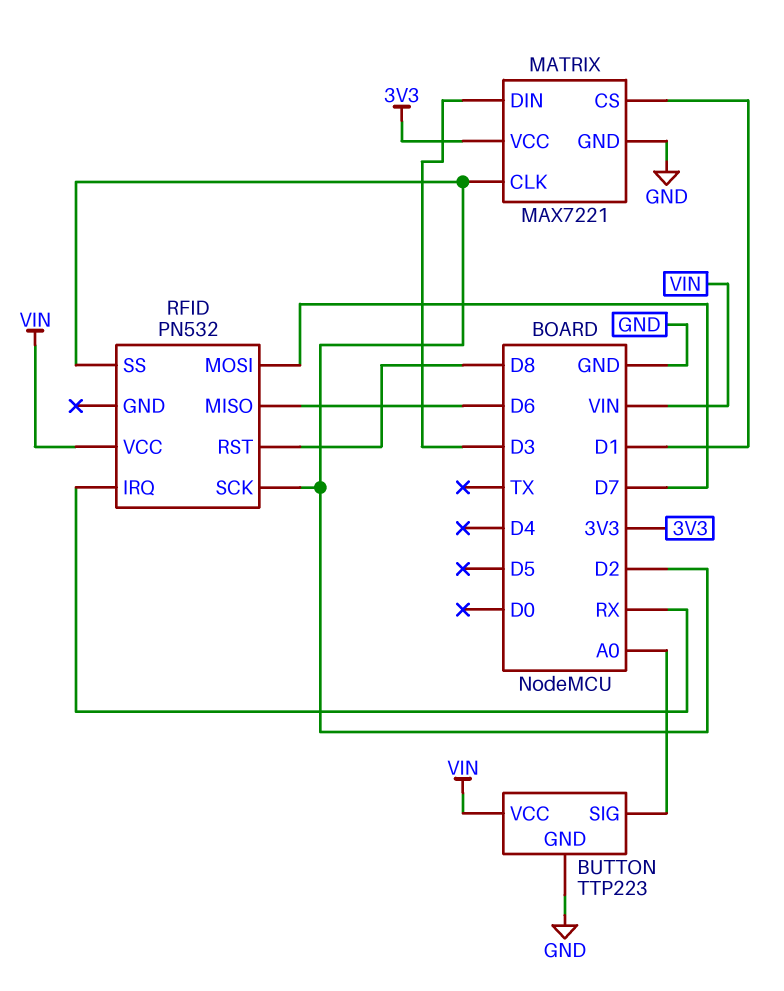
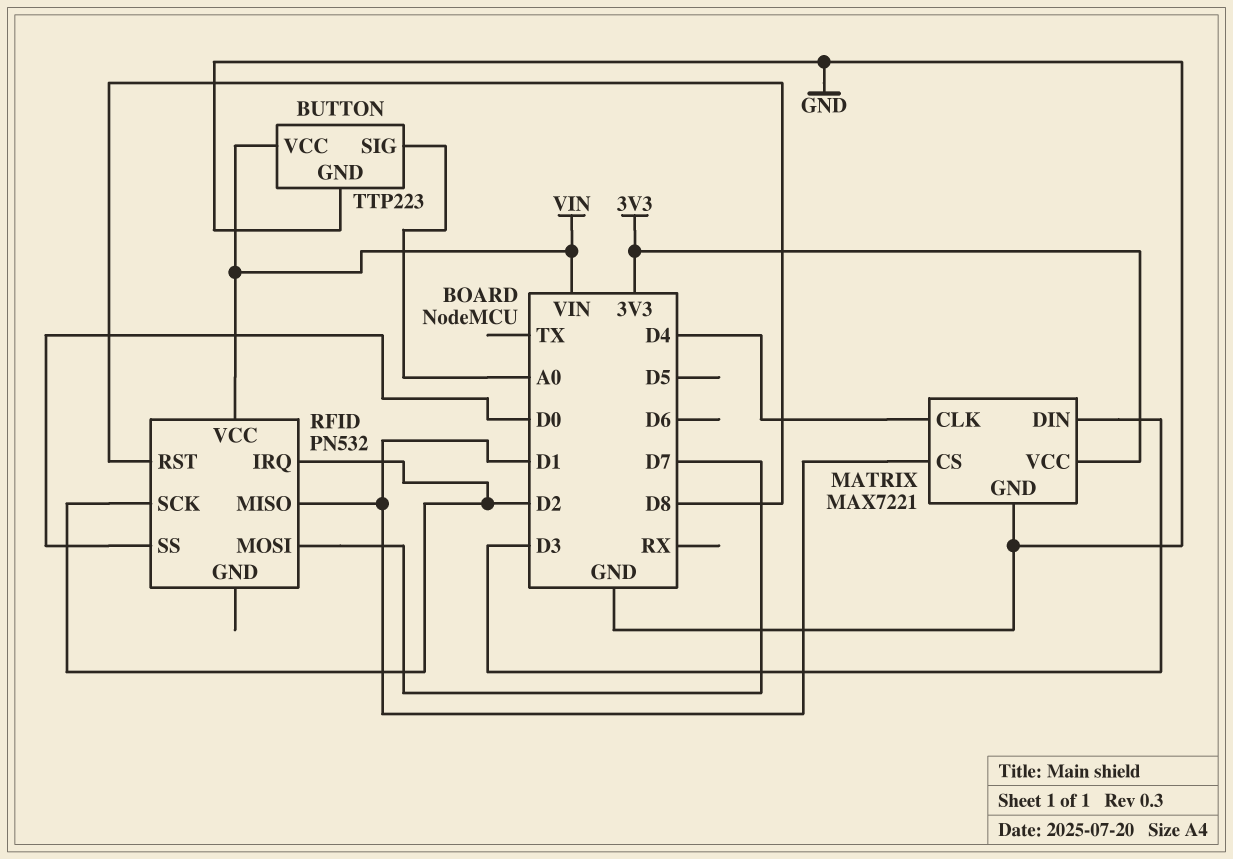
MATRIX pin CLK: D2 -> D4
RFID pin IRQ: RX -> D2
RFID pin MISO: D6 -> D1
RFID pin SS: D2 -> D0

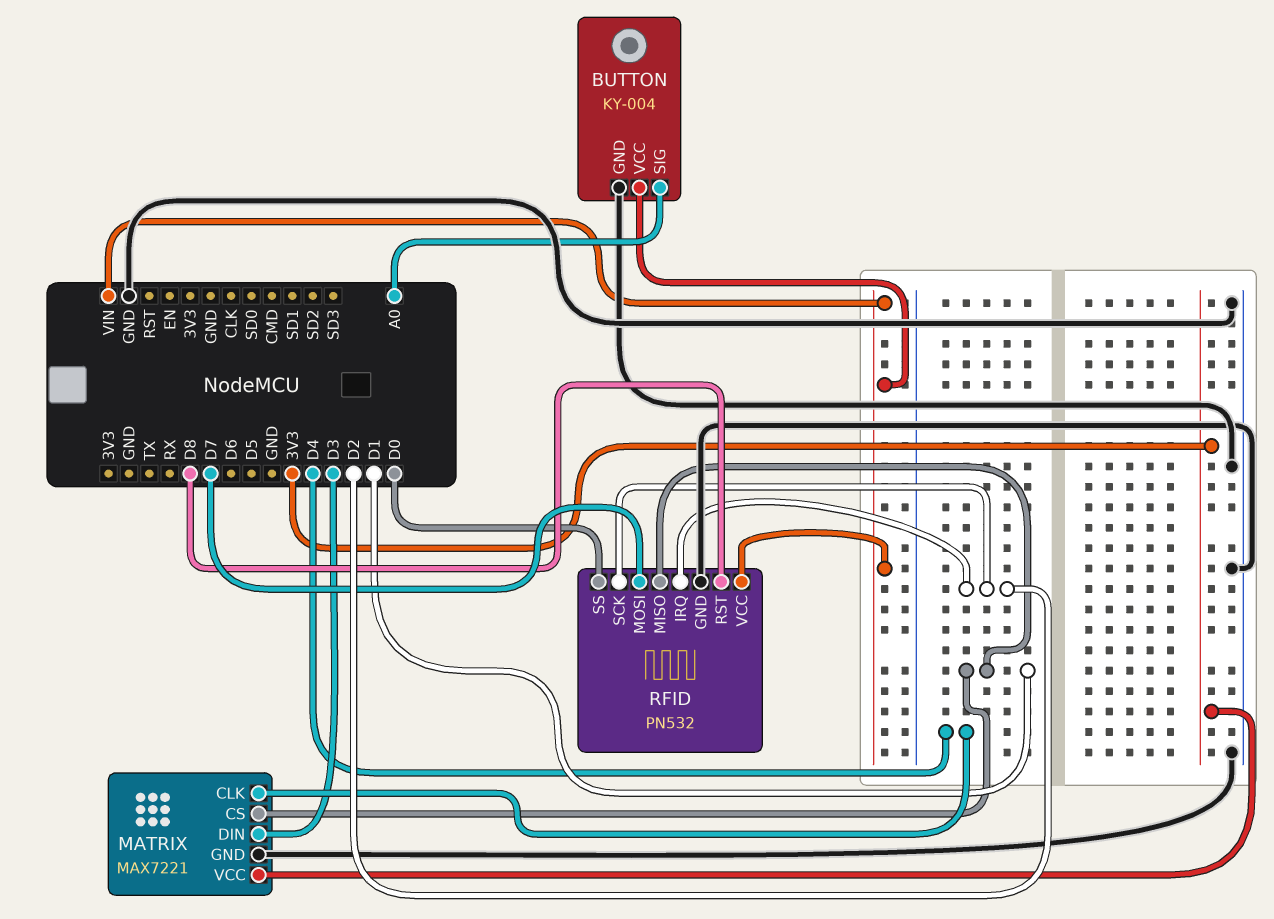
BUTTON: TTP223 -> KY-004
RFID pin GND: none -> GND

